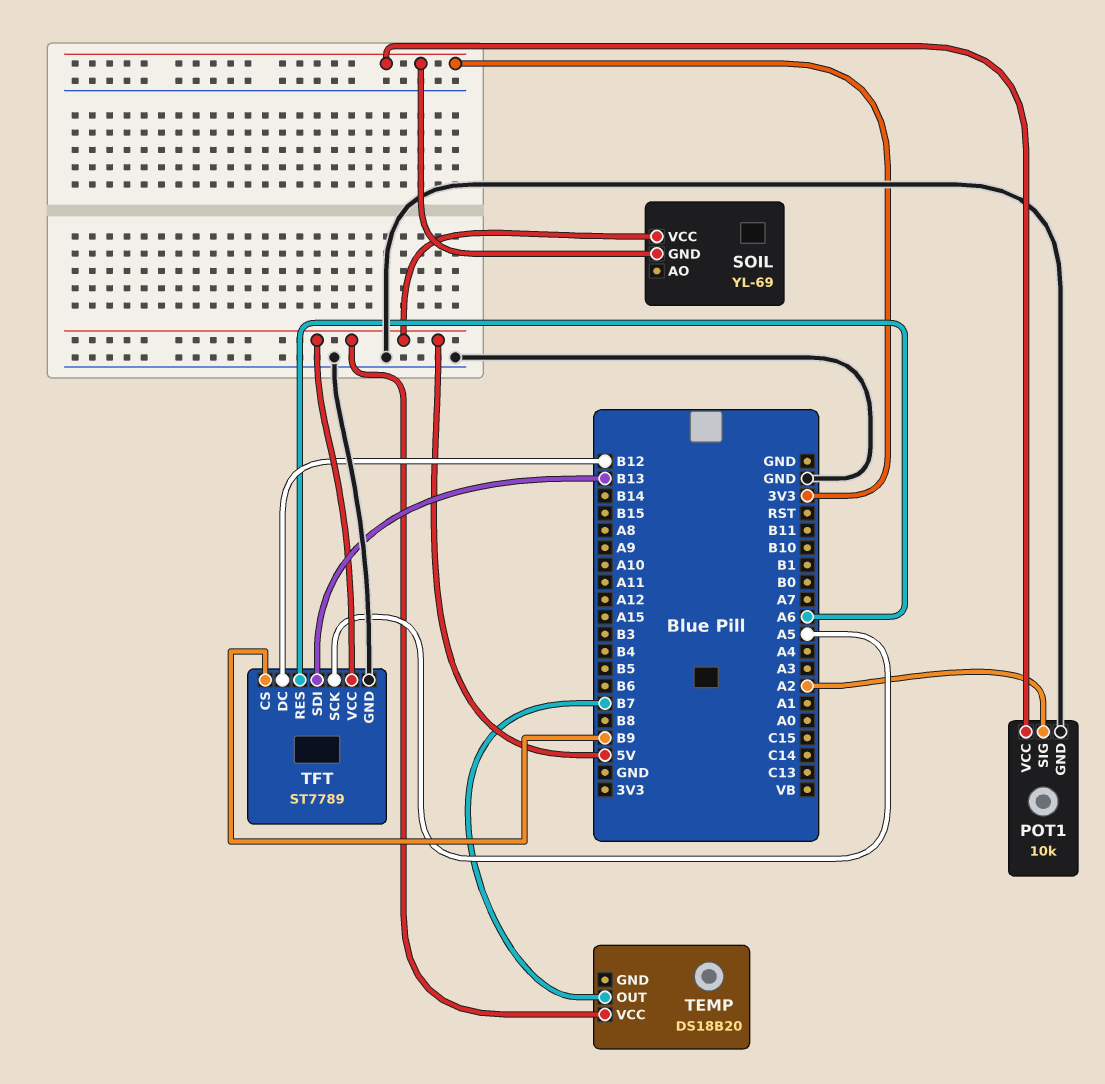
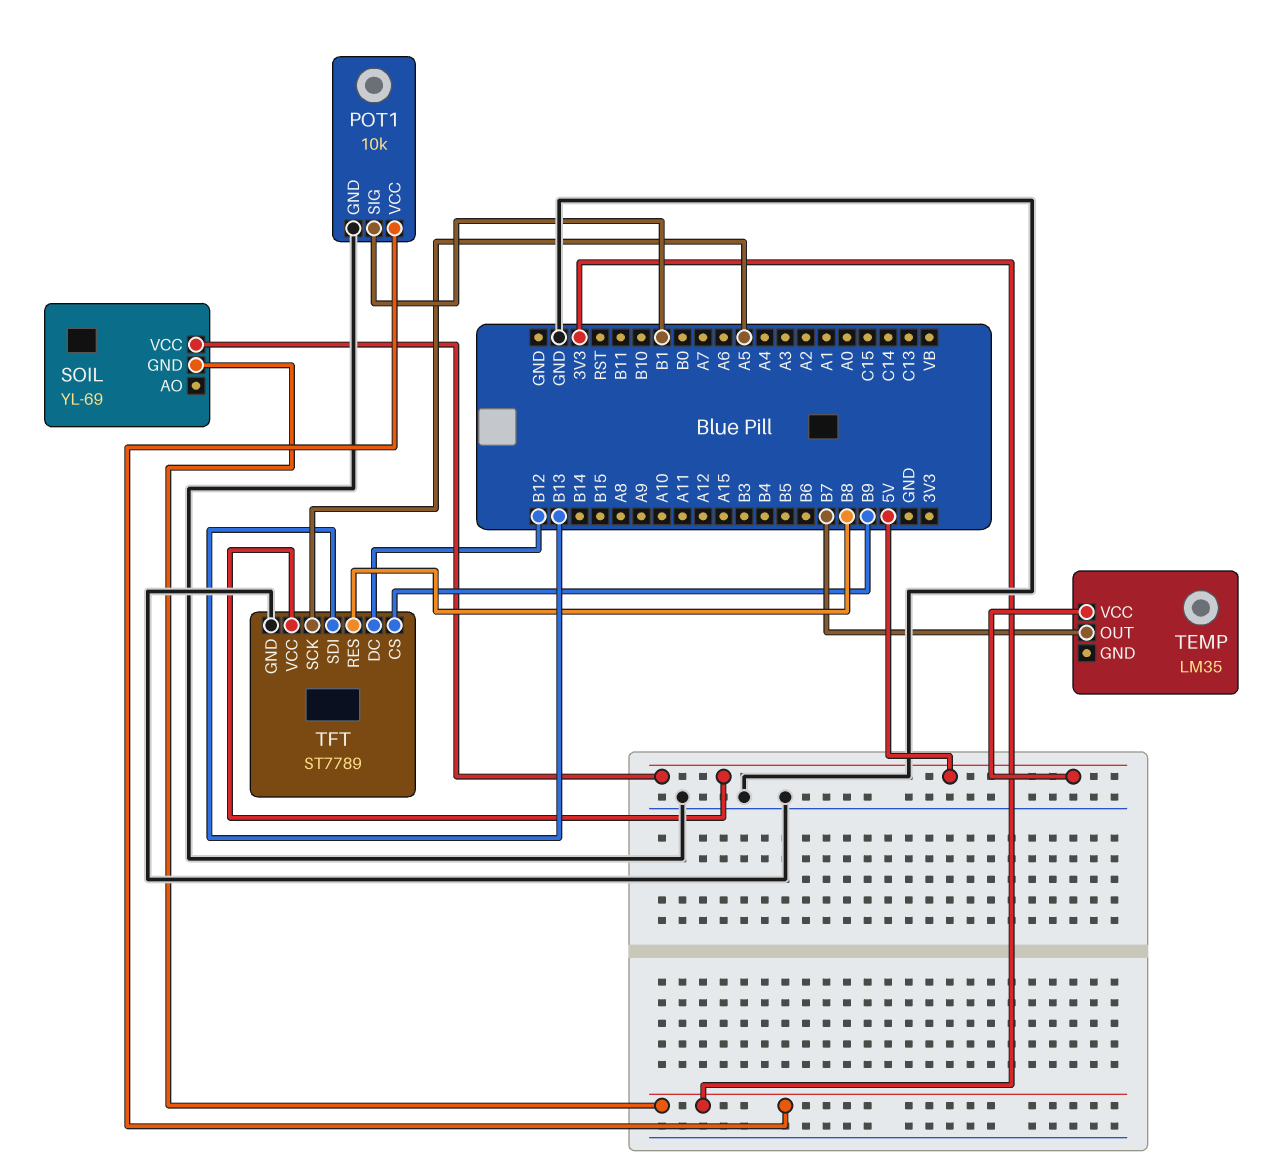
POT1 pin SIG: A2 -> B1
TEMP: DS18B20 -> LM35
TFT pin RES: A6 -> B8

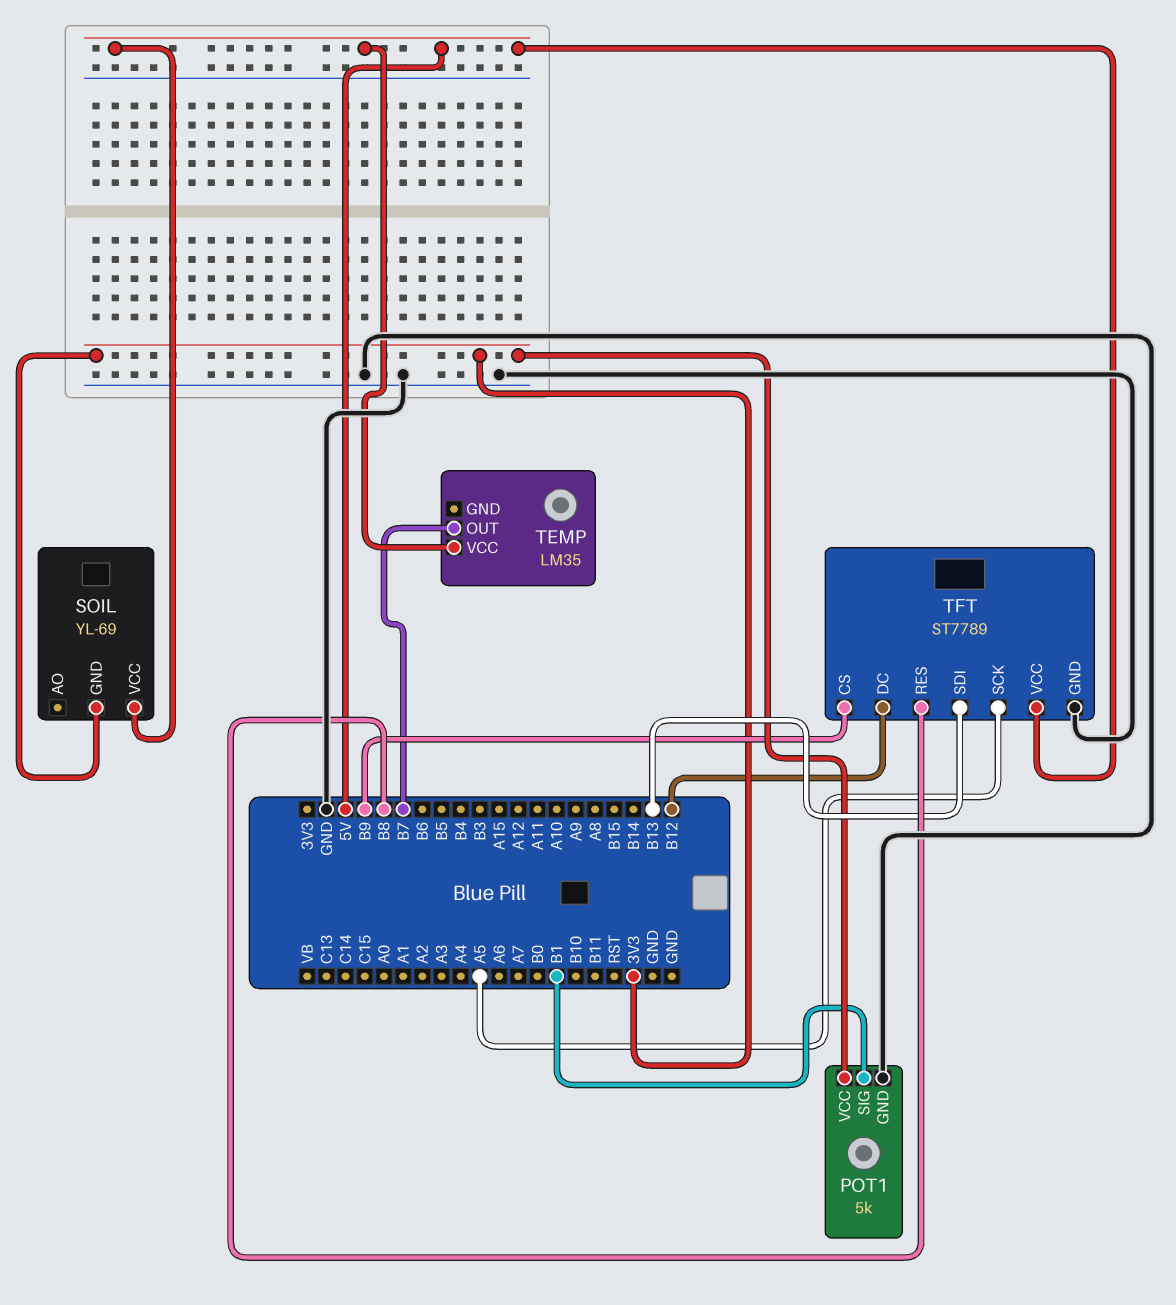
POT1: 10k -> 5k

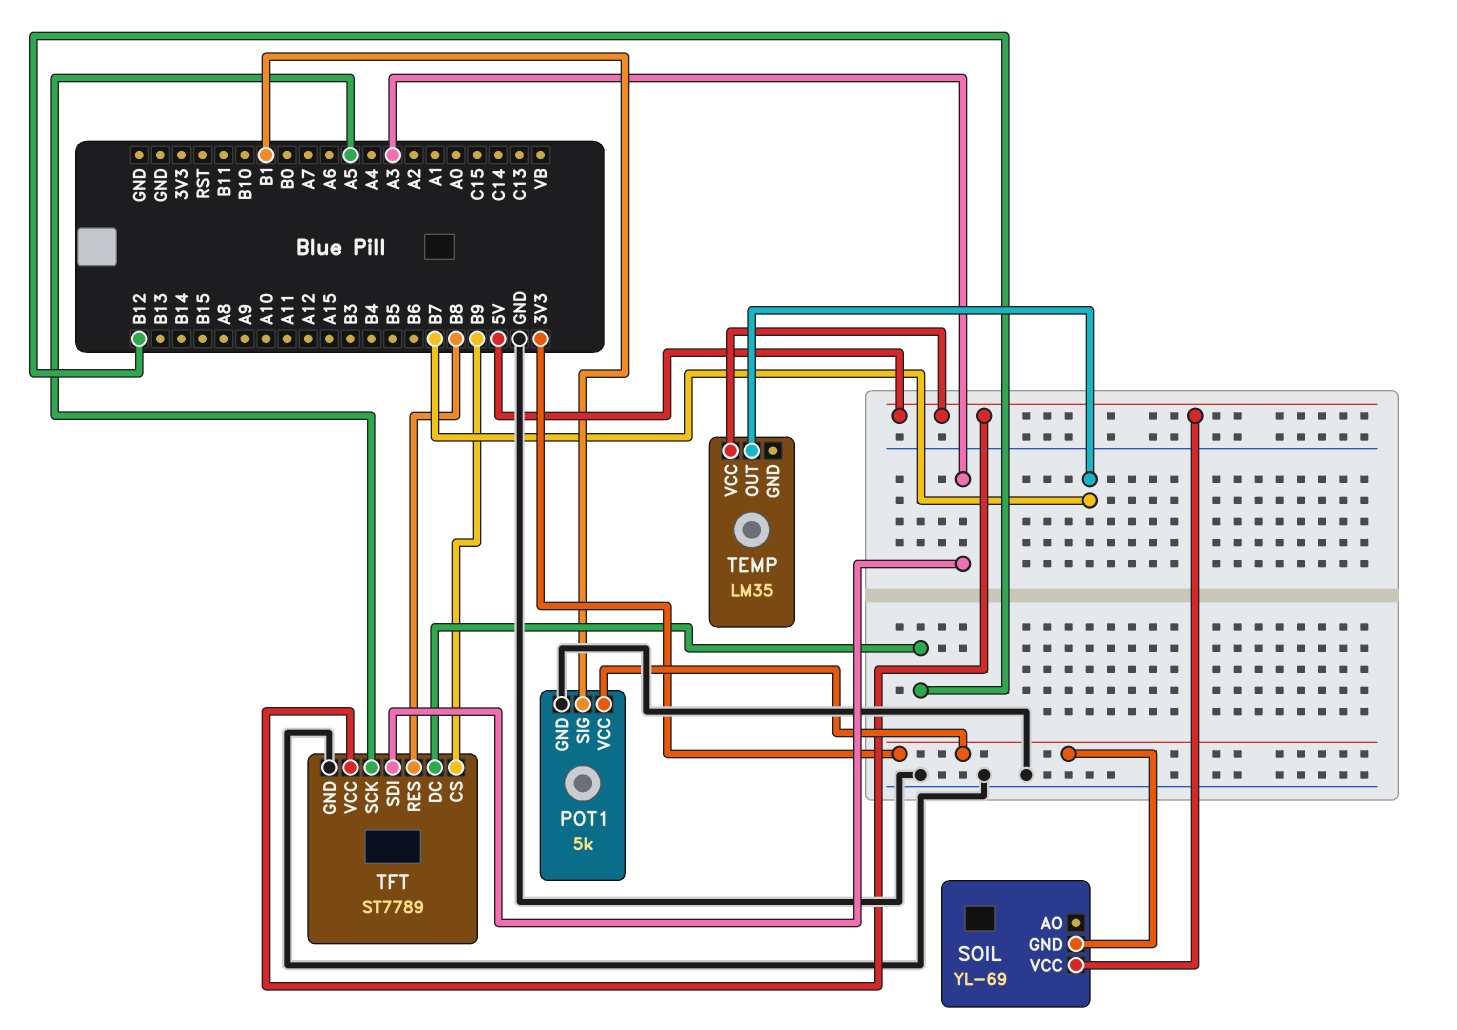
TFT pin SDI: B13 -> A3

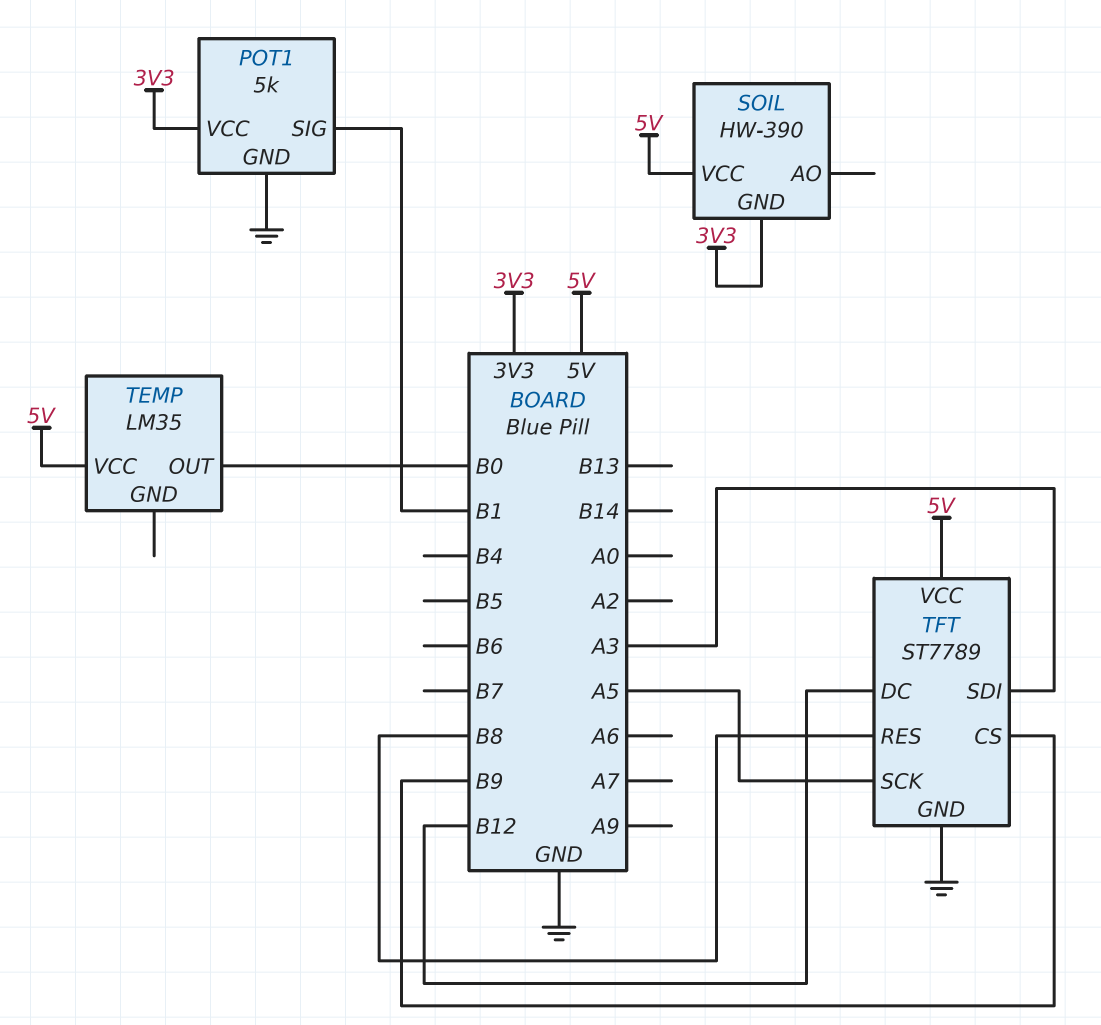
SOIL: YL-69 -> HW-390
TEMP pin OUT: B7 -> B0

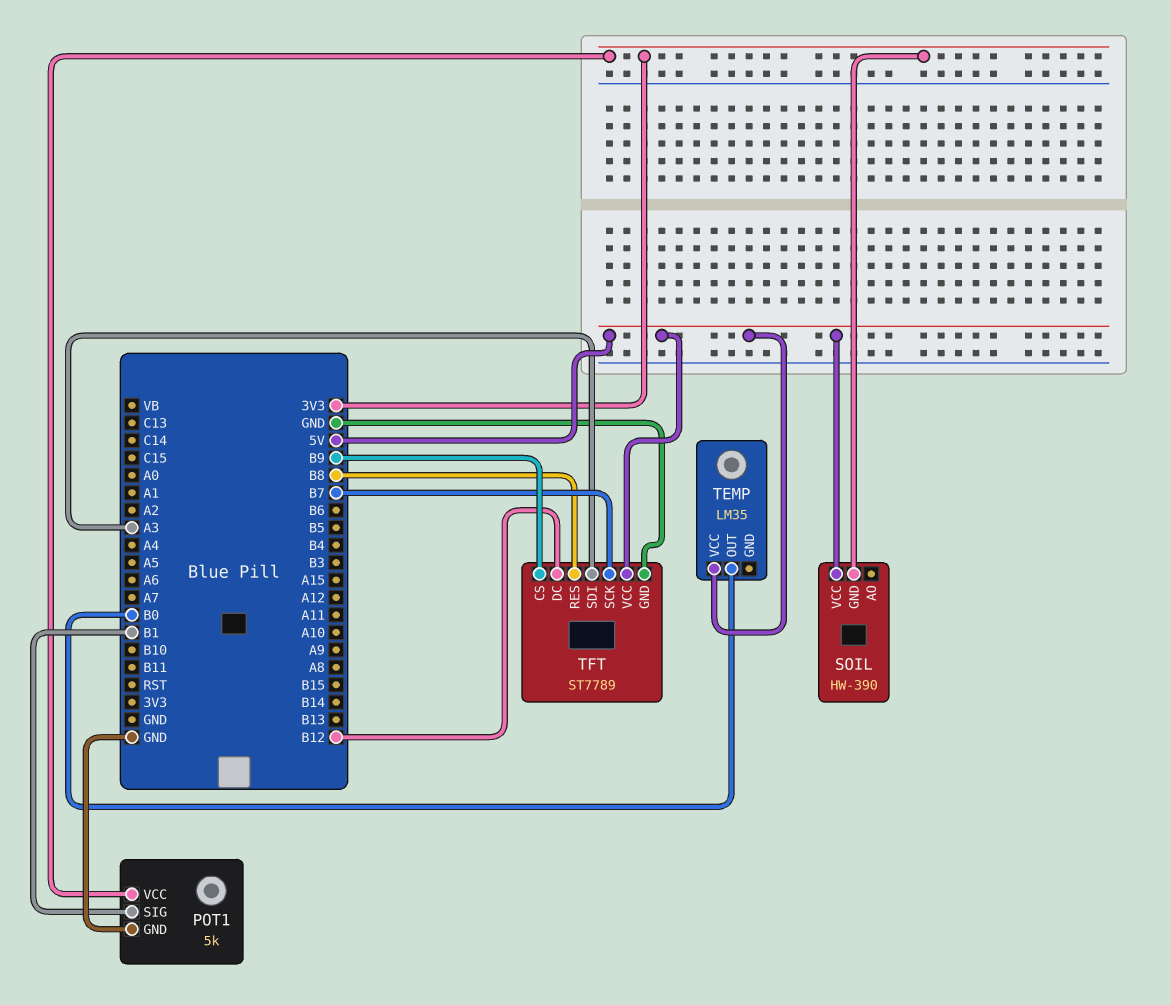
TFT pin SCK: A5 -> B7

